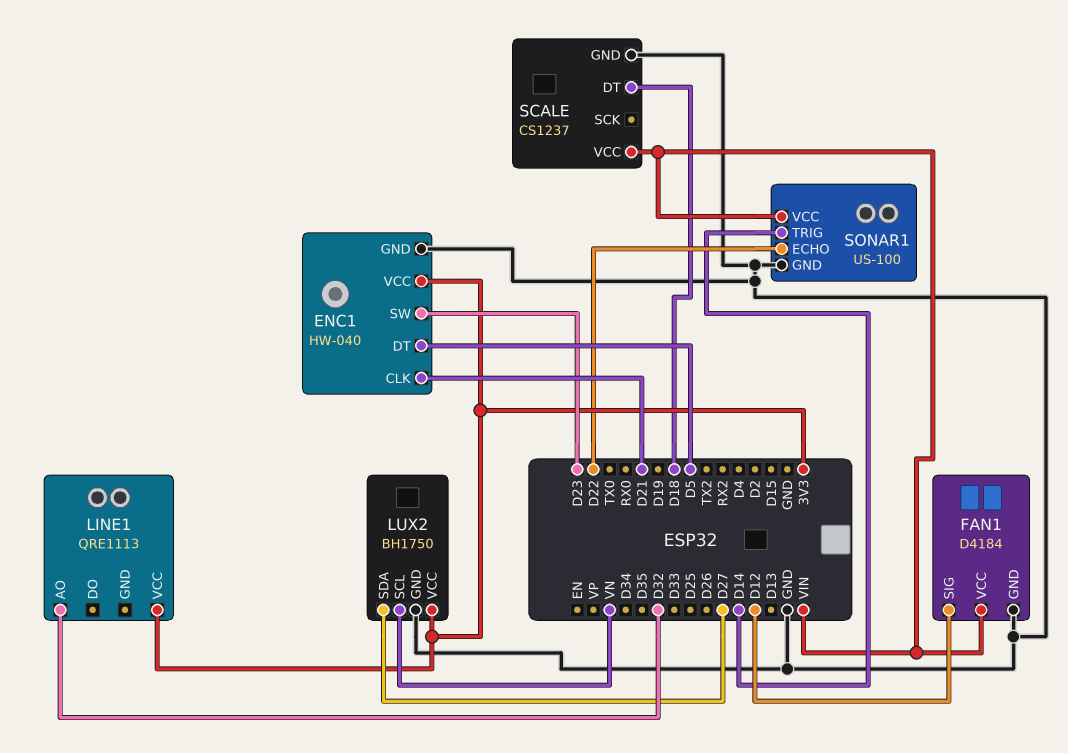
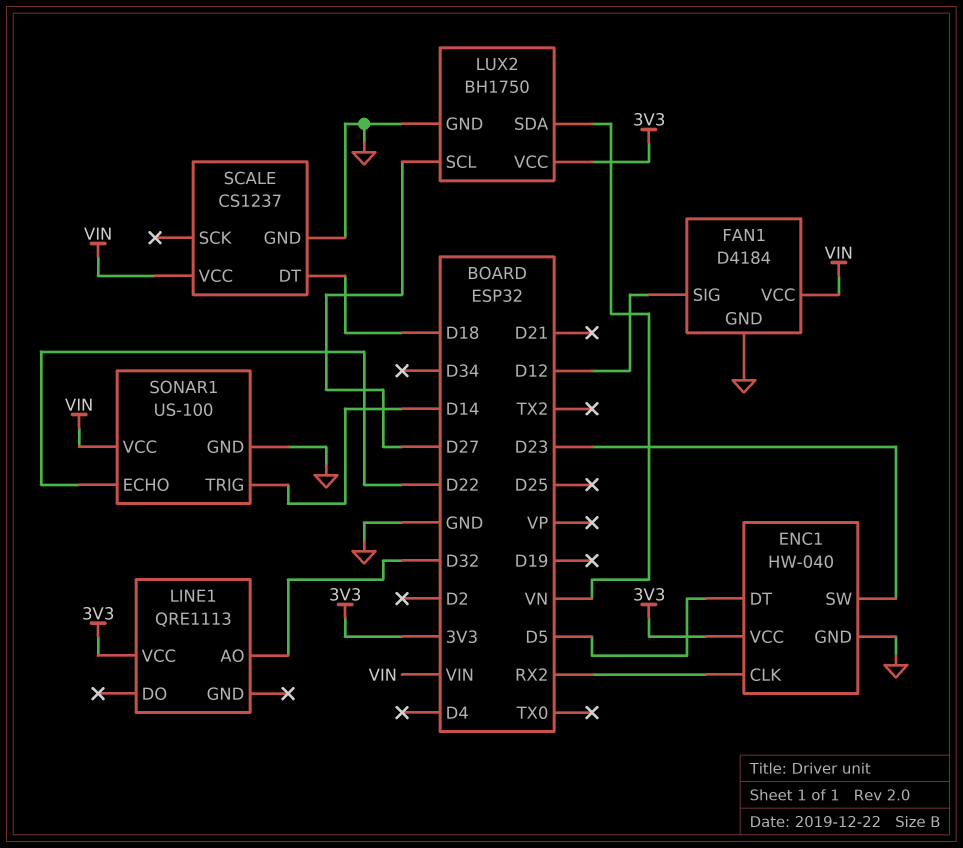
ENC1 pin CLK: D21 -> RX2
LUX2 pin SCL: VN -> D27
LUX2 pin SDA: D27 -> VN

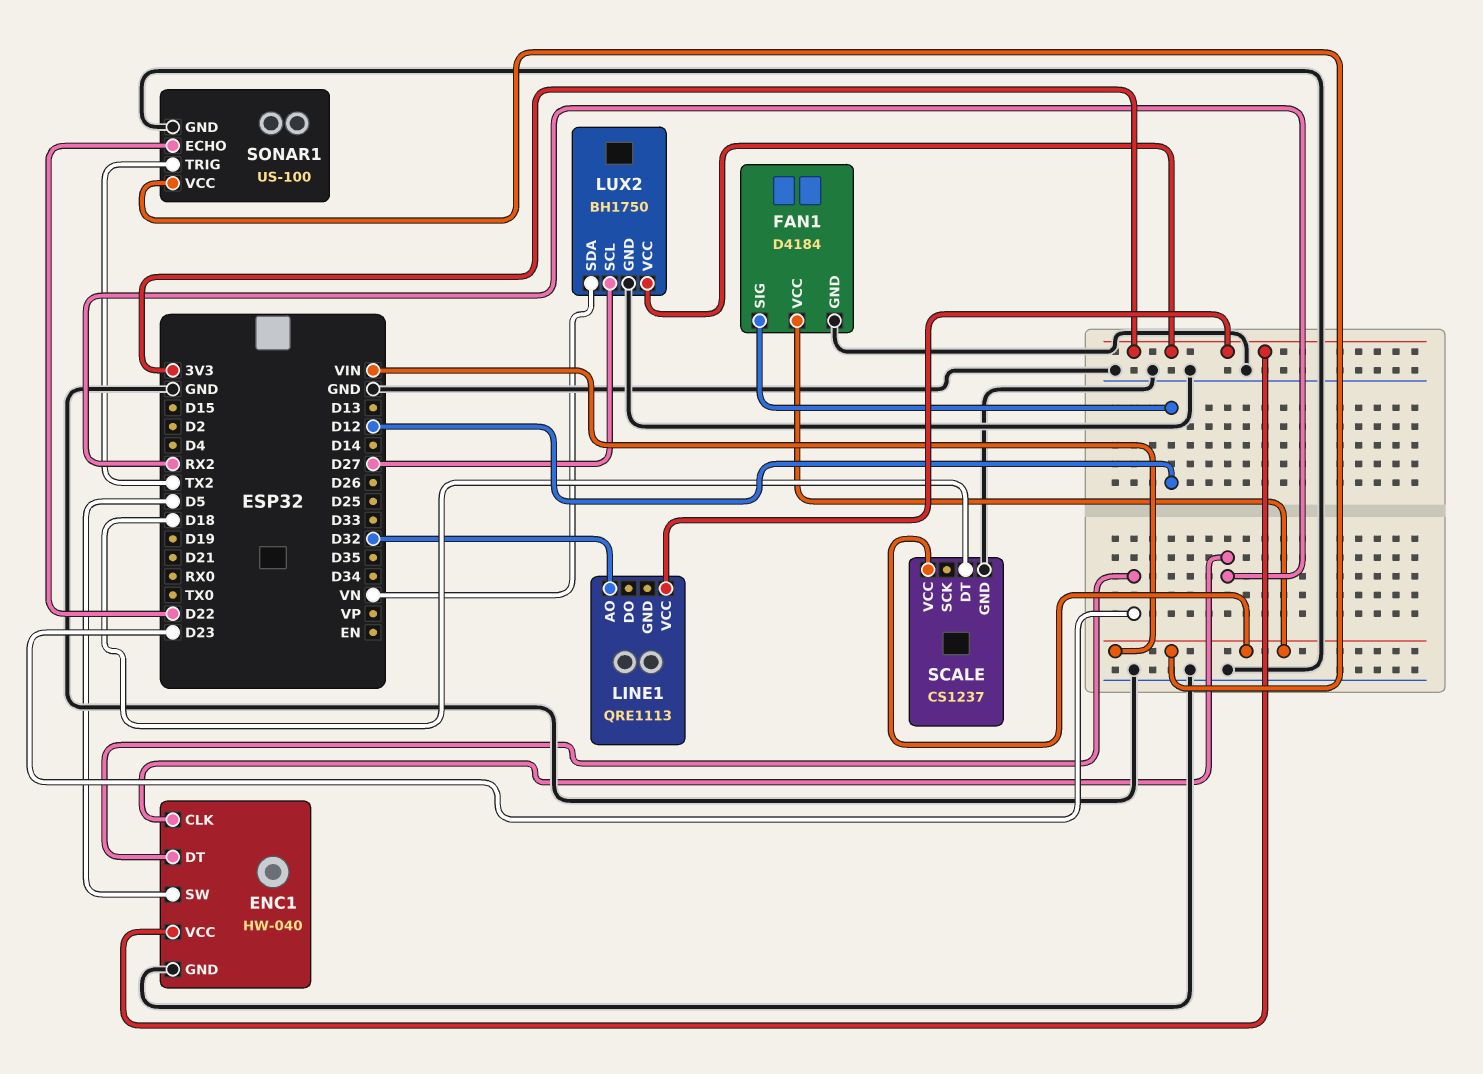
ENC1 pin DT: D5 -> D23
ENC1 pin SW: D23 -> D5
SONAR1 pin TRIG: D14 -> TX2

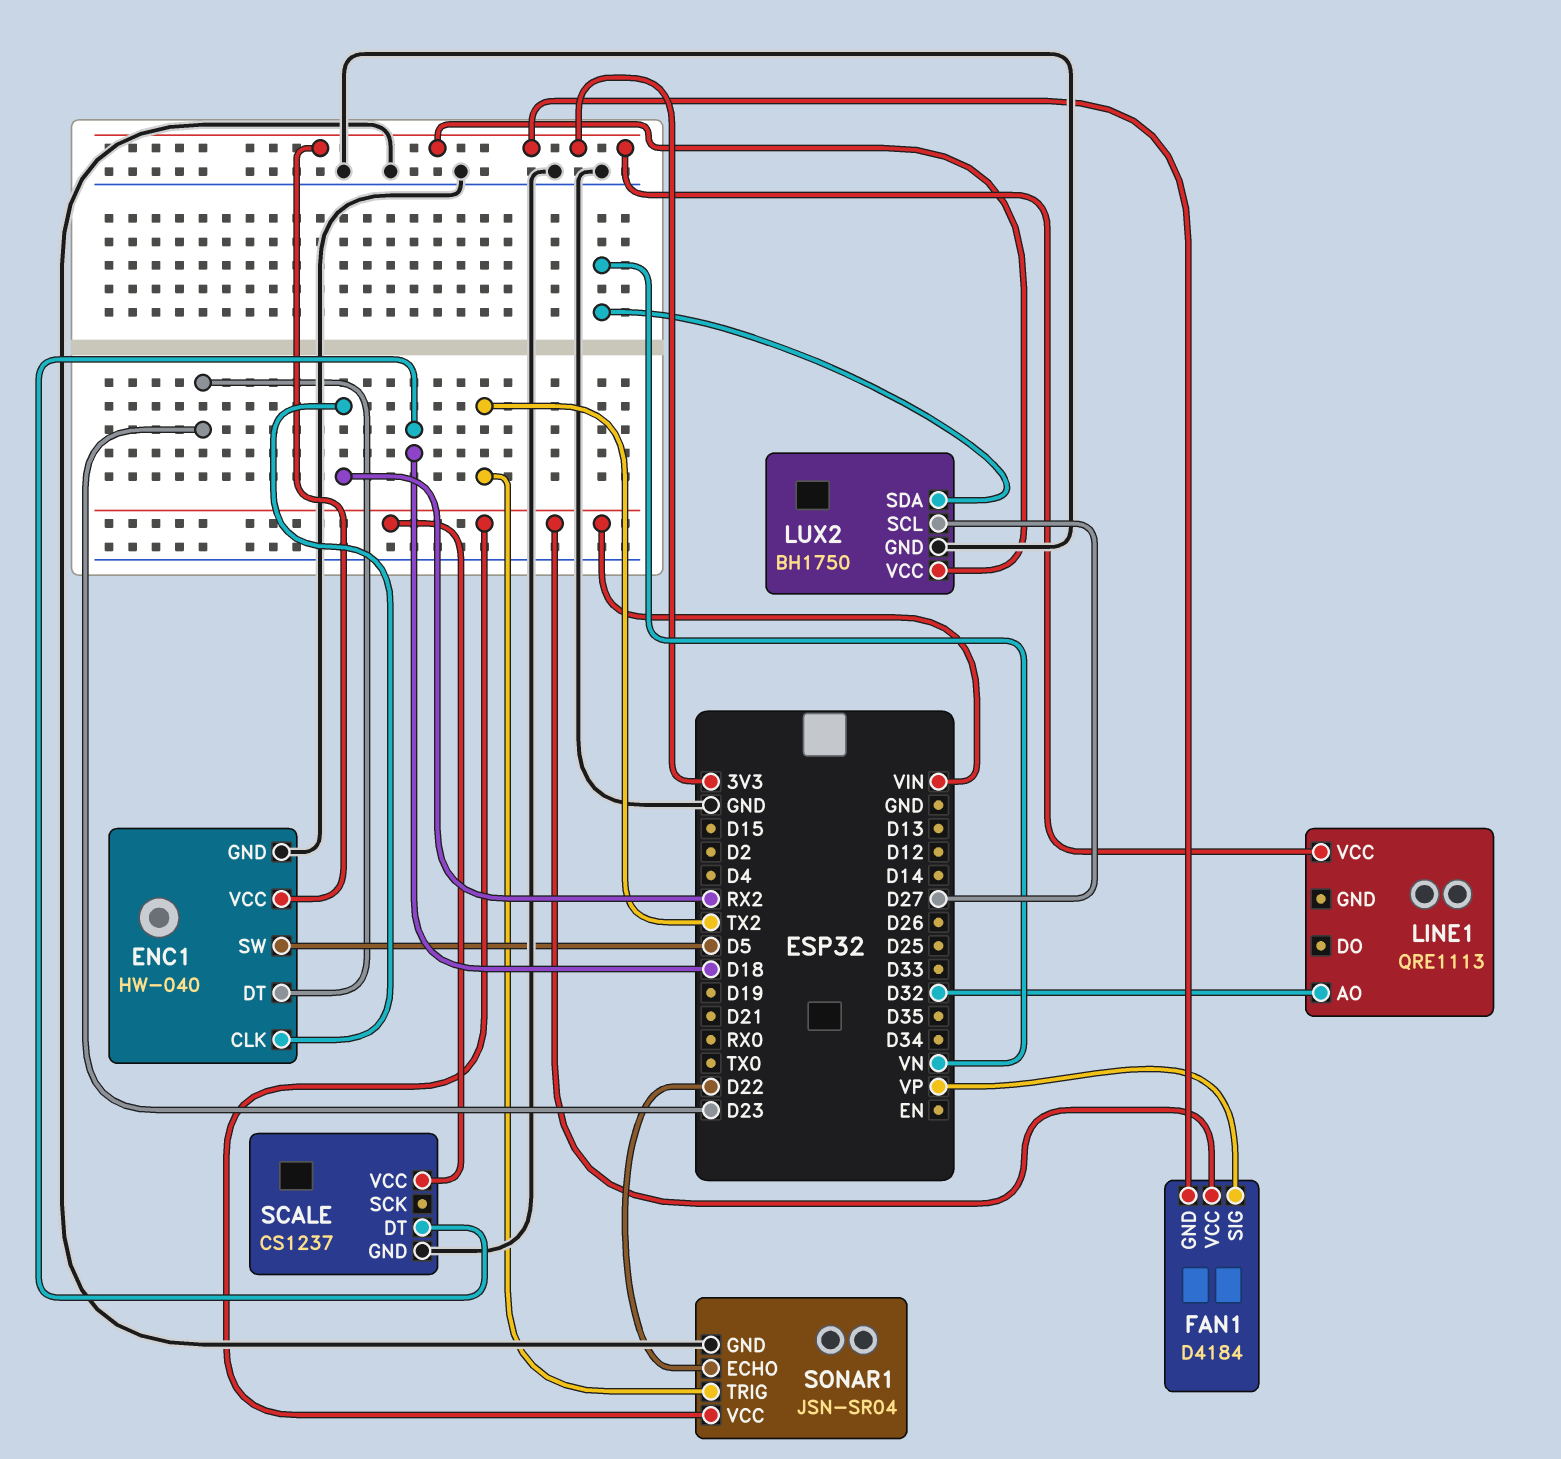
FAN1 pin GND: GND -> 3V3
FAN1 pin SIG: D12 -> VP
SONAR1: US-100 -> JSN-SR04

